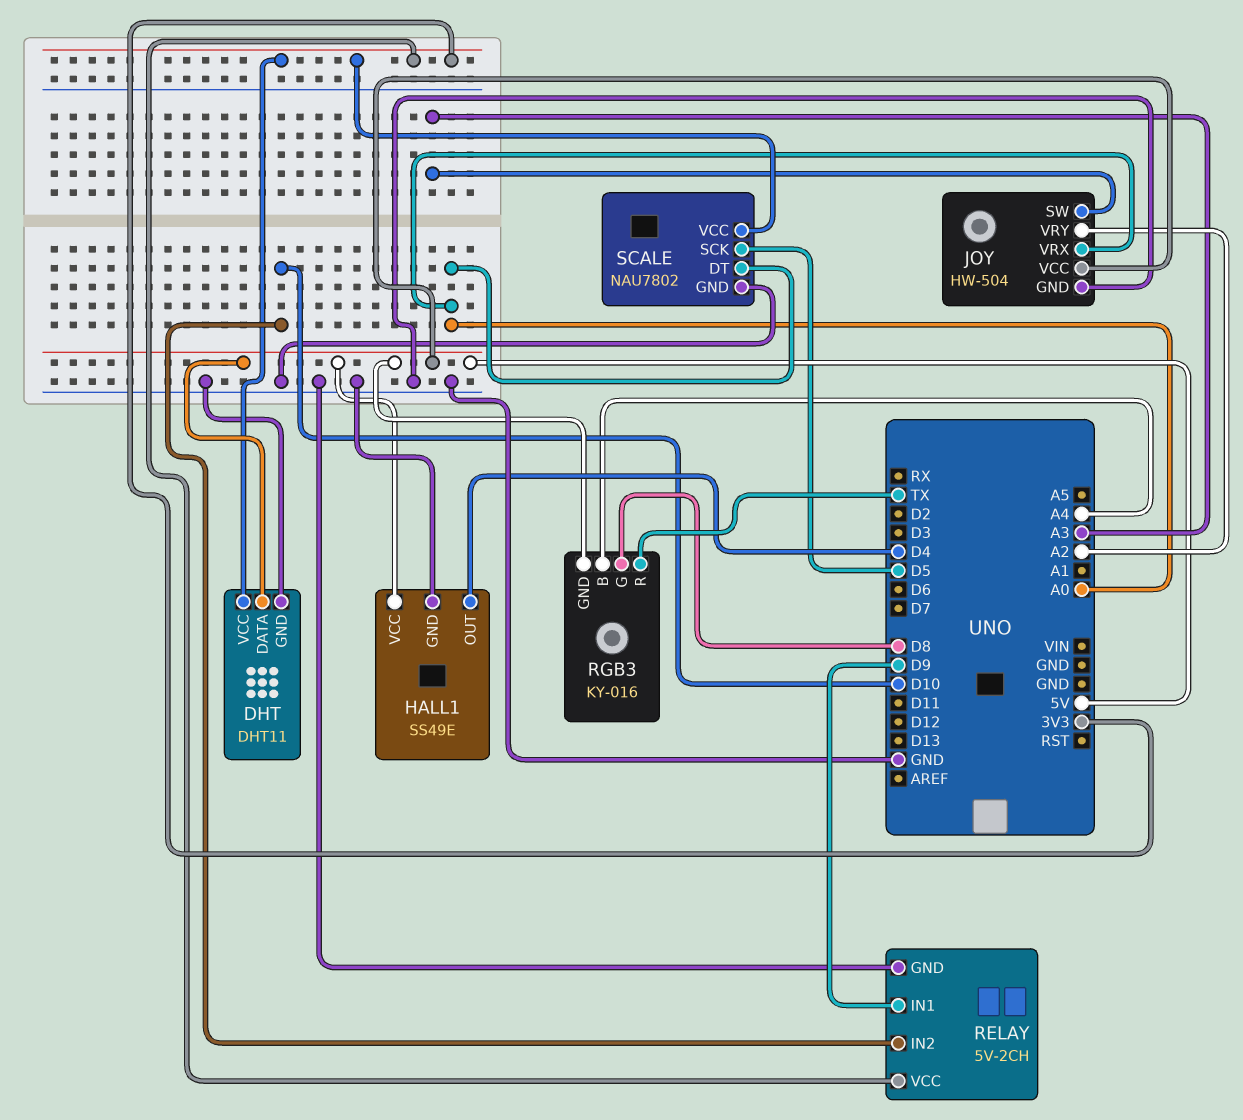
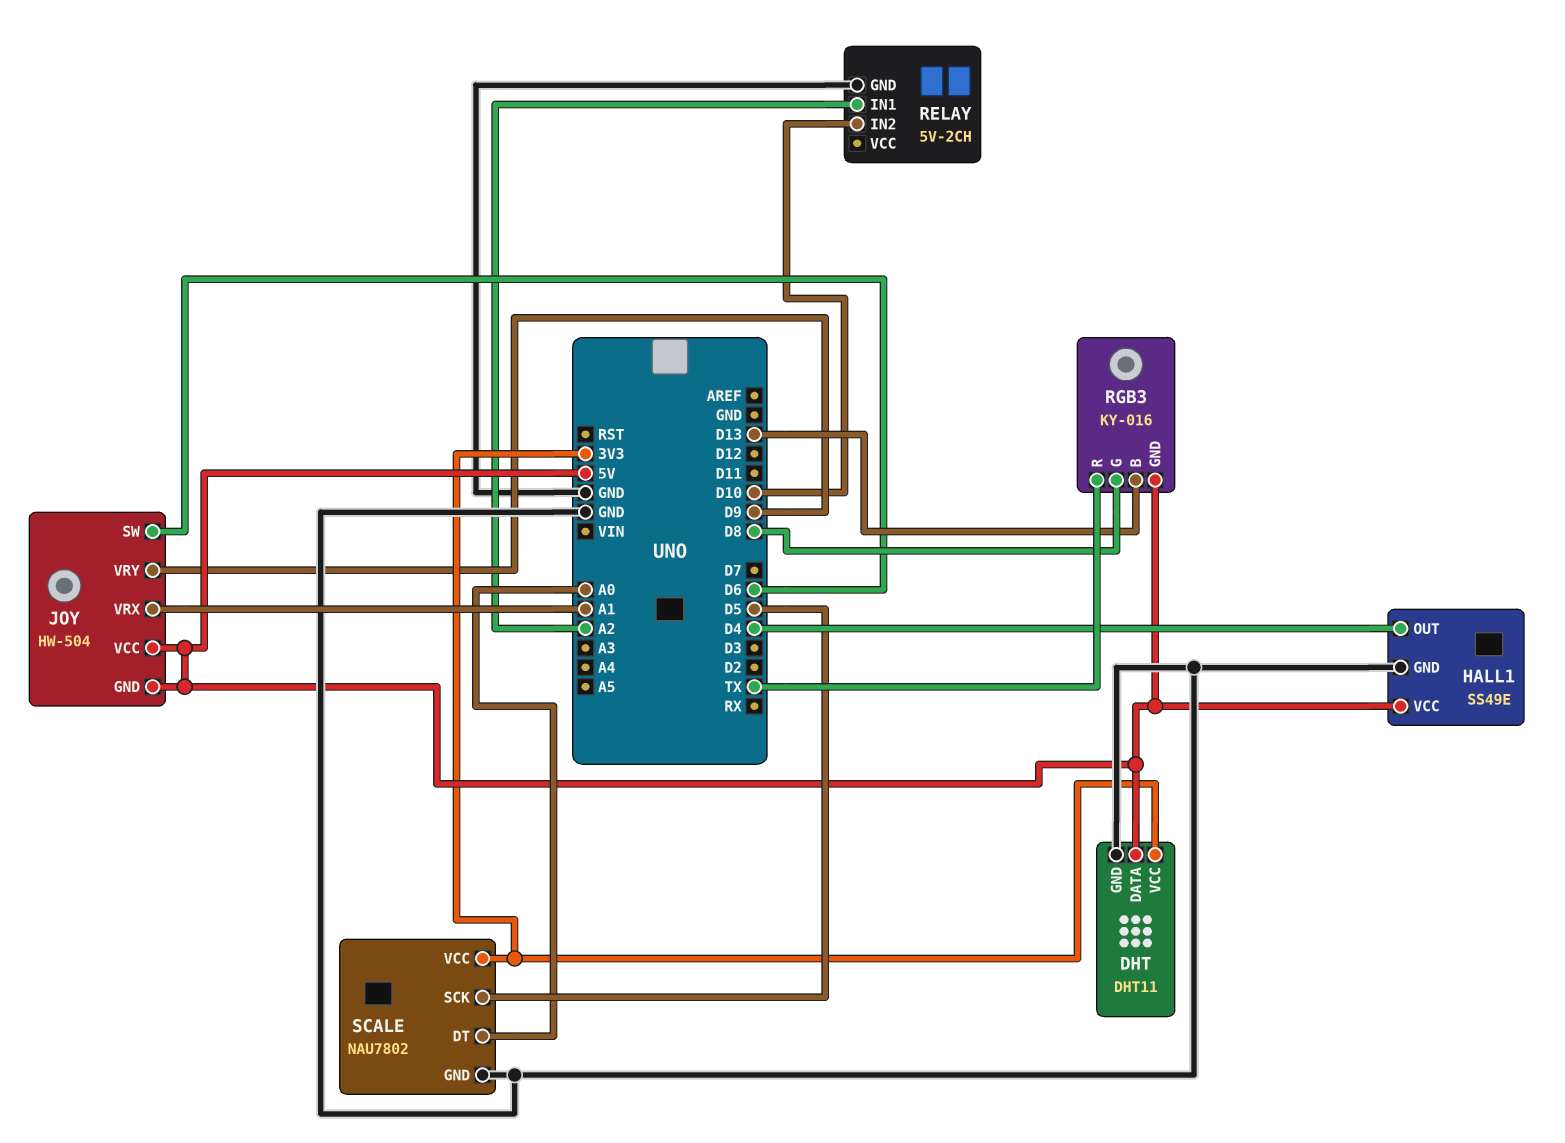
JOY pin GND: GND -> 5V
JOY pin SW: A3 -> D6
JOY pin VRX: A0 -> A1
JOY pin VRY: A2 -> D9
RELAY pin IN1: D9 -> A2
RELAY pin VCC: 3V3 -> none
RGB3 pin B: A4 -> D13

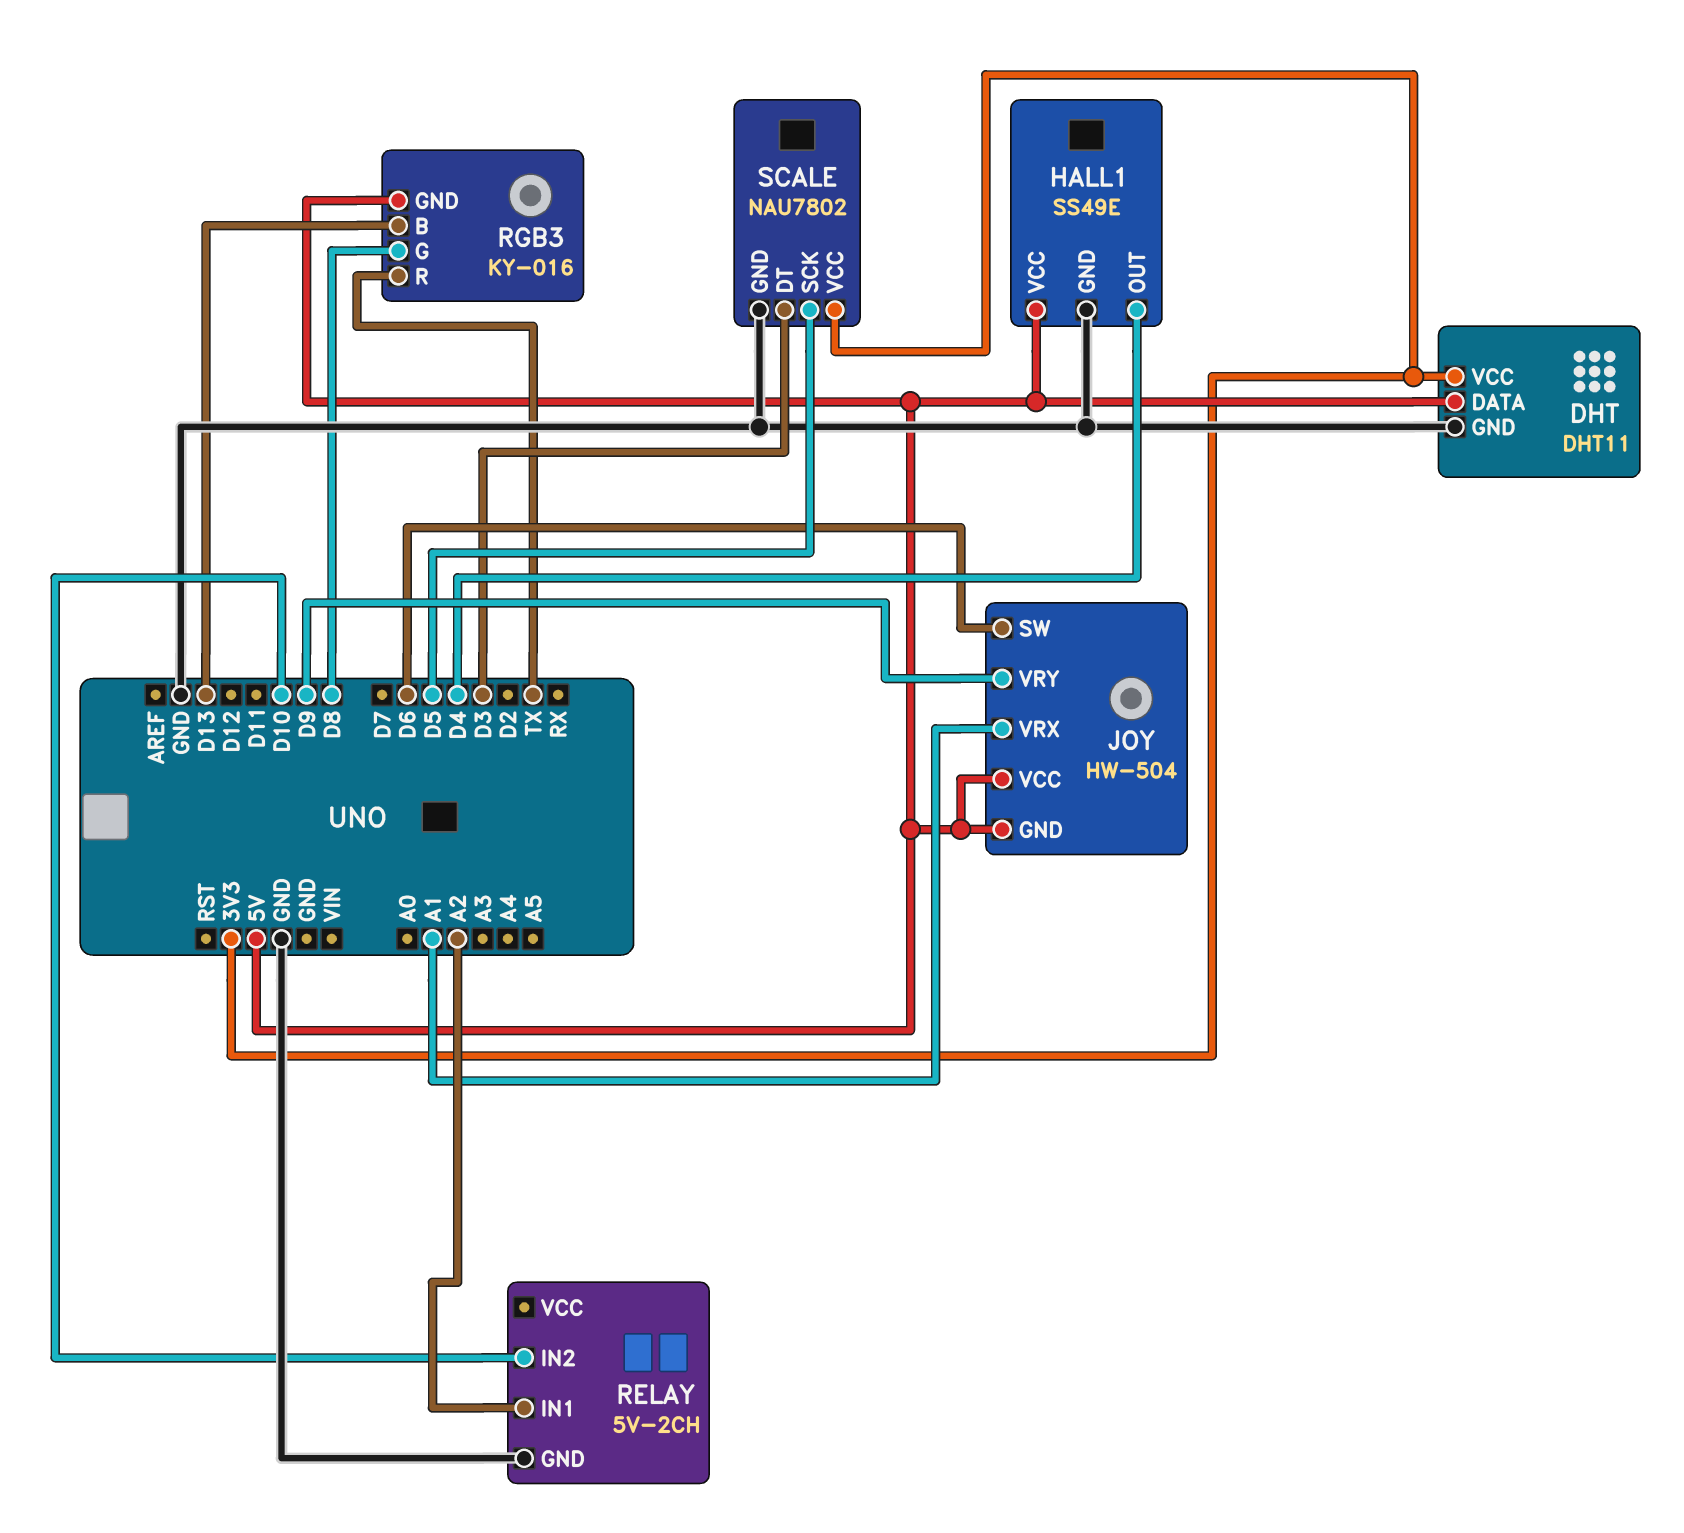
SCALE pin DT: A0 -> D3

